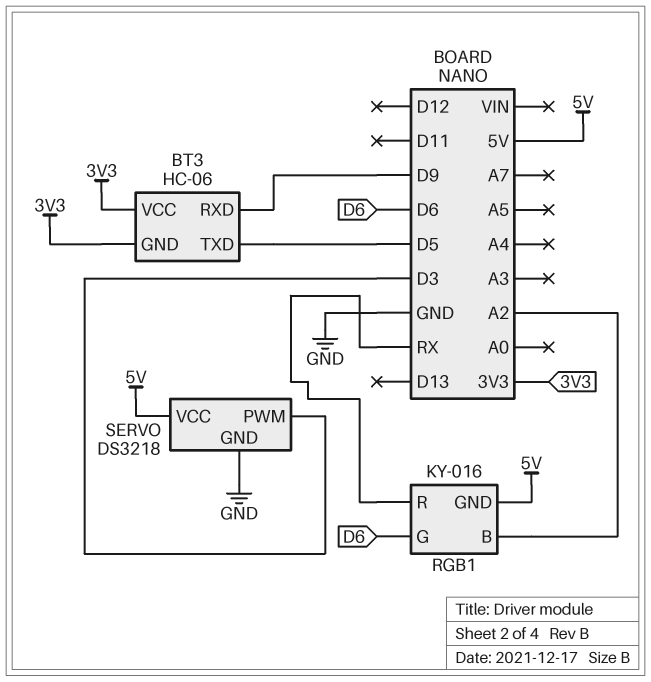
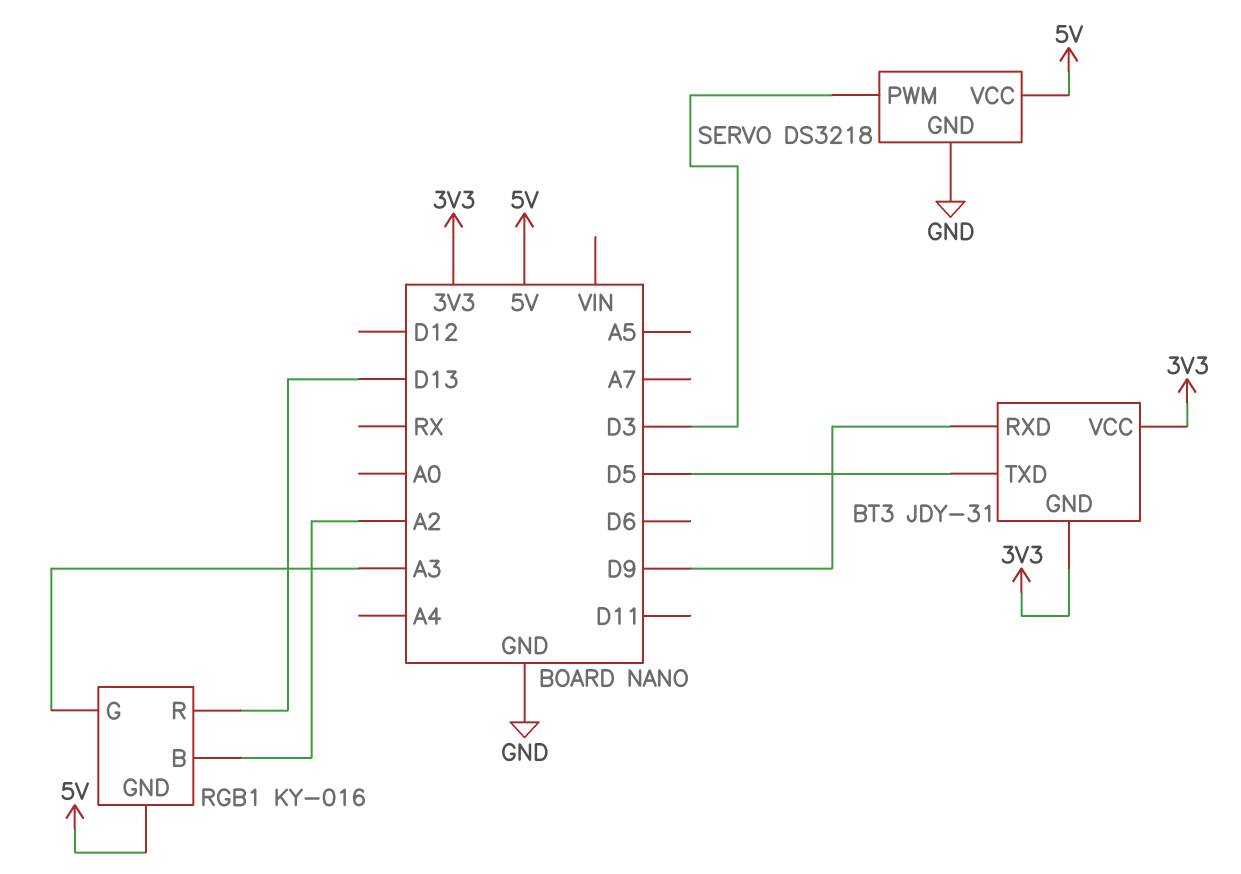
BT3: HC-06 -> JDY-31
RGB1 pin G: D6 -> A3
RGB1 pin R: RX -> D13

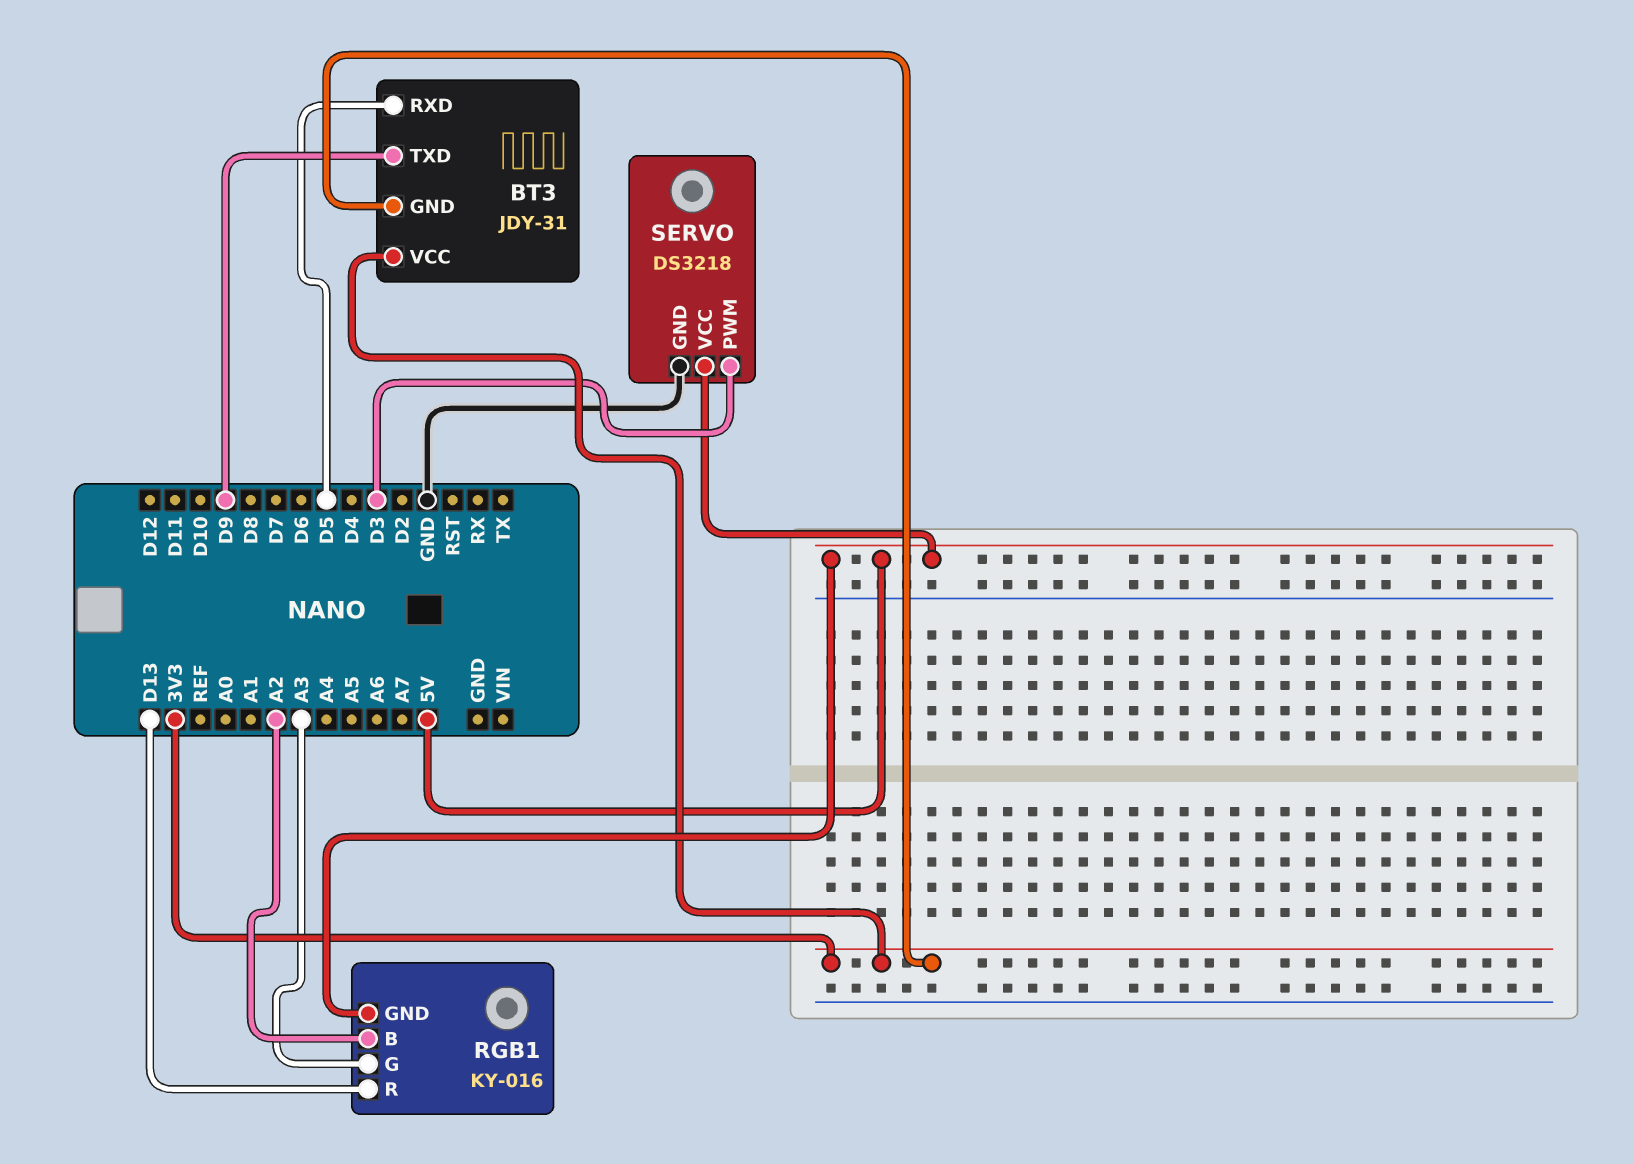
BT3 pin RXD: D9 -> D5
BT3 pin TXD: D5 -> D9

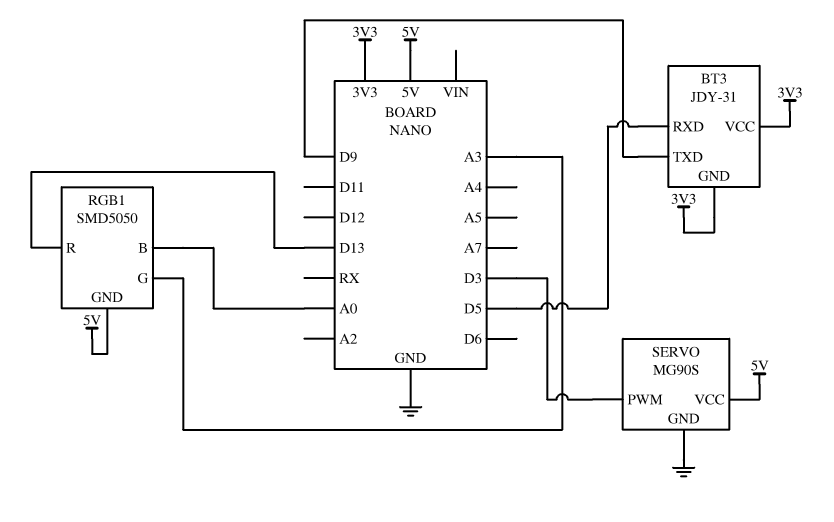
RGB1: KY-016 -> SMD5050
RGB1 pin B: A2 -> A0
SERVO: DS3218 -> MG90S

